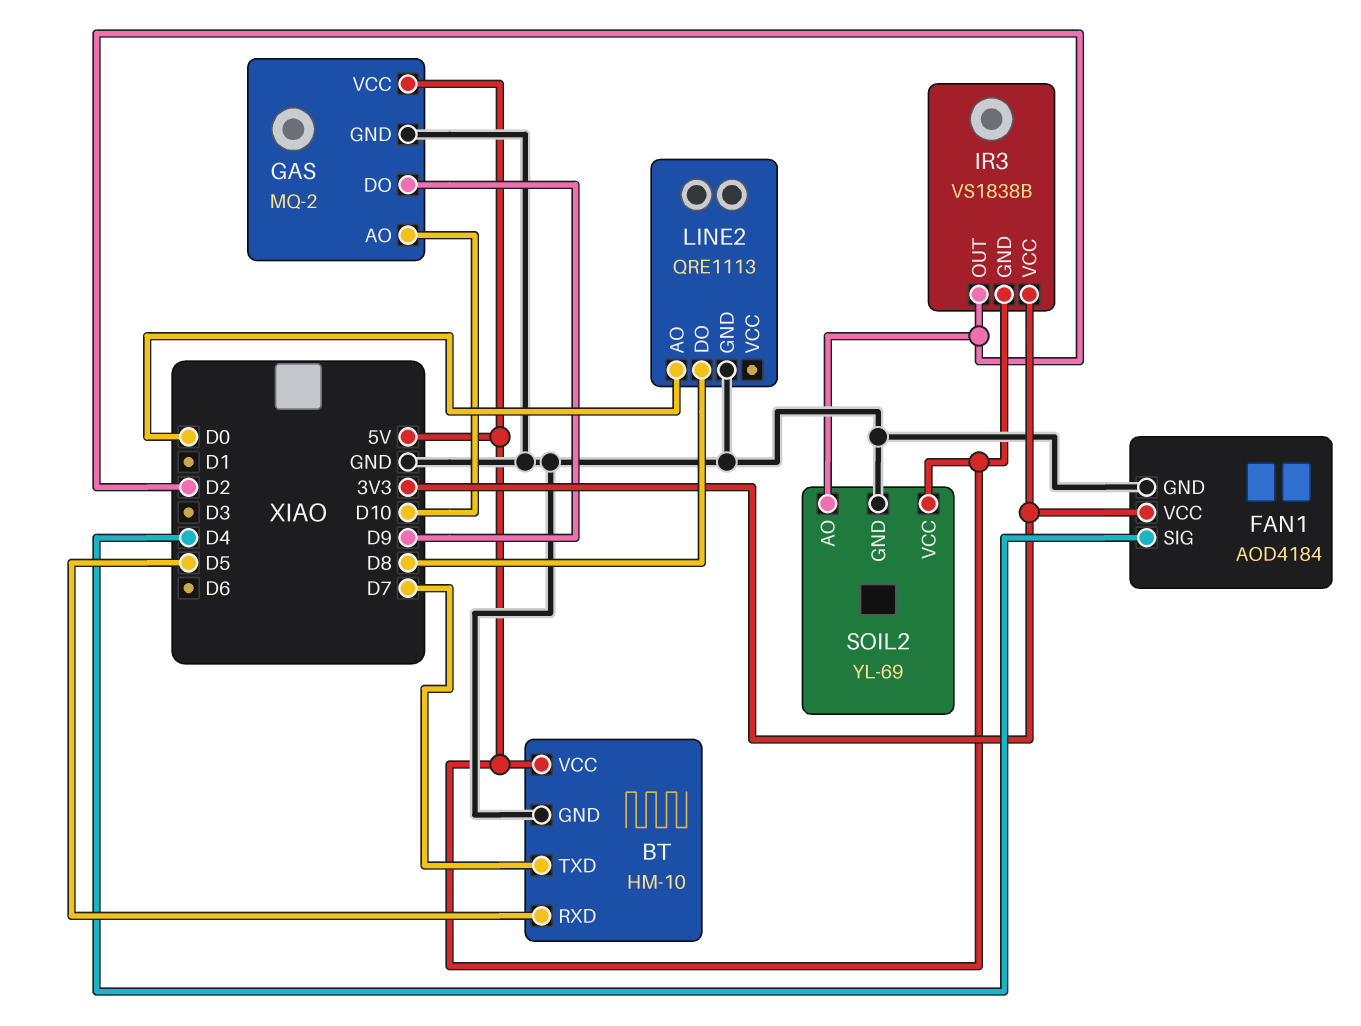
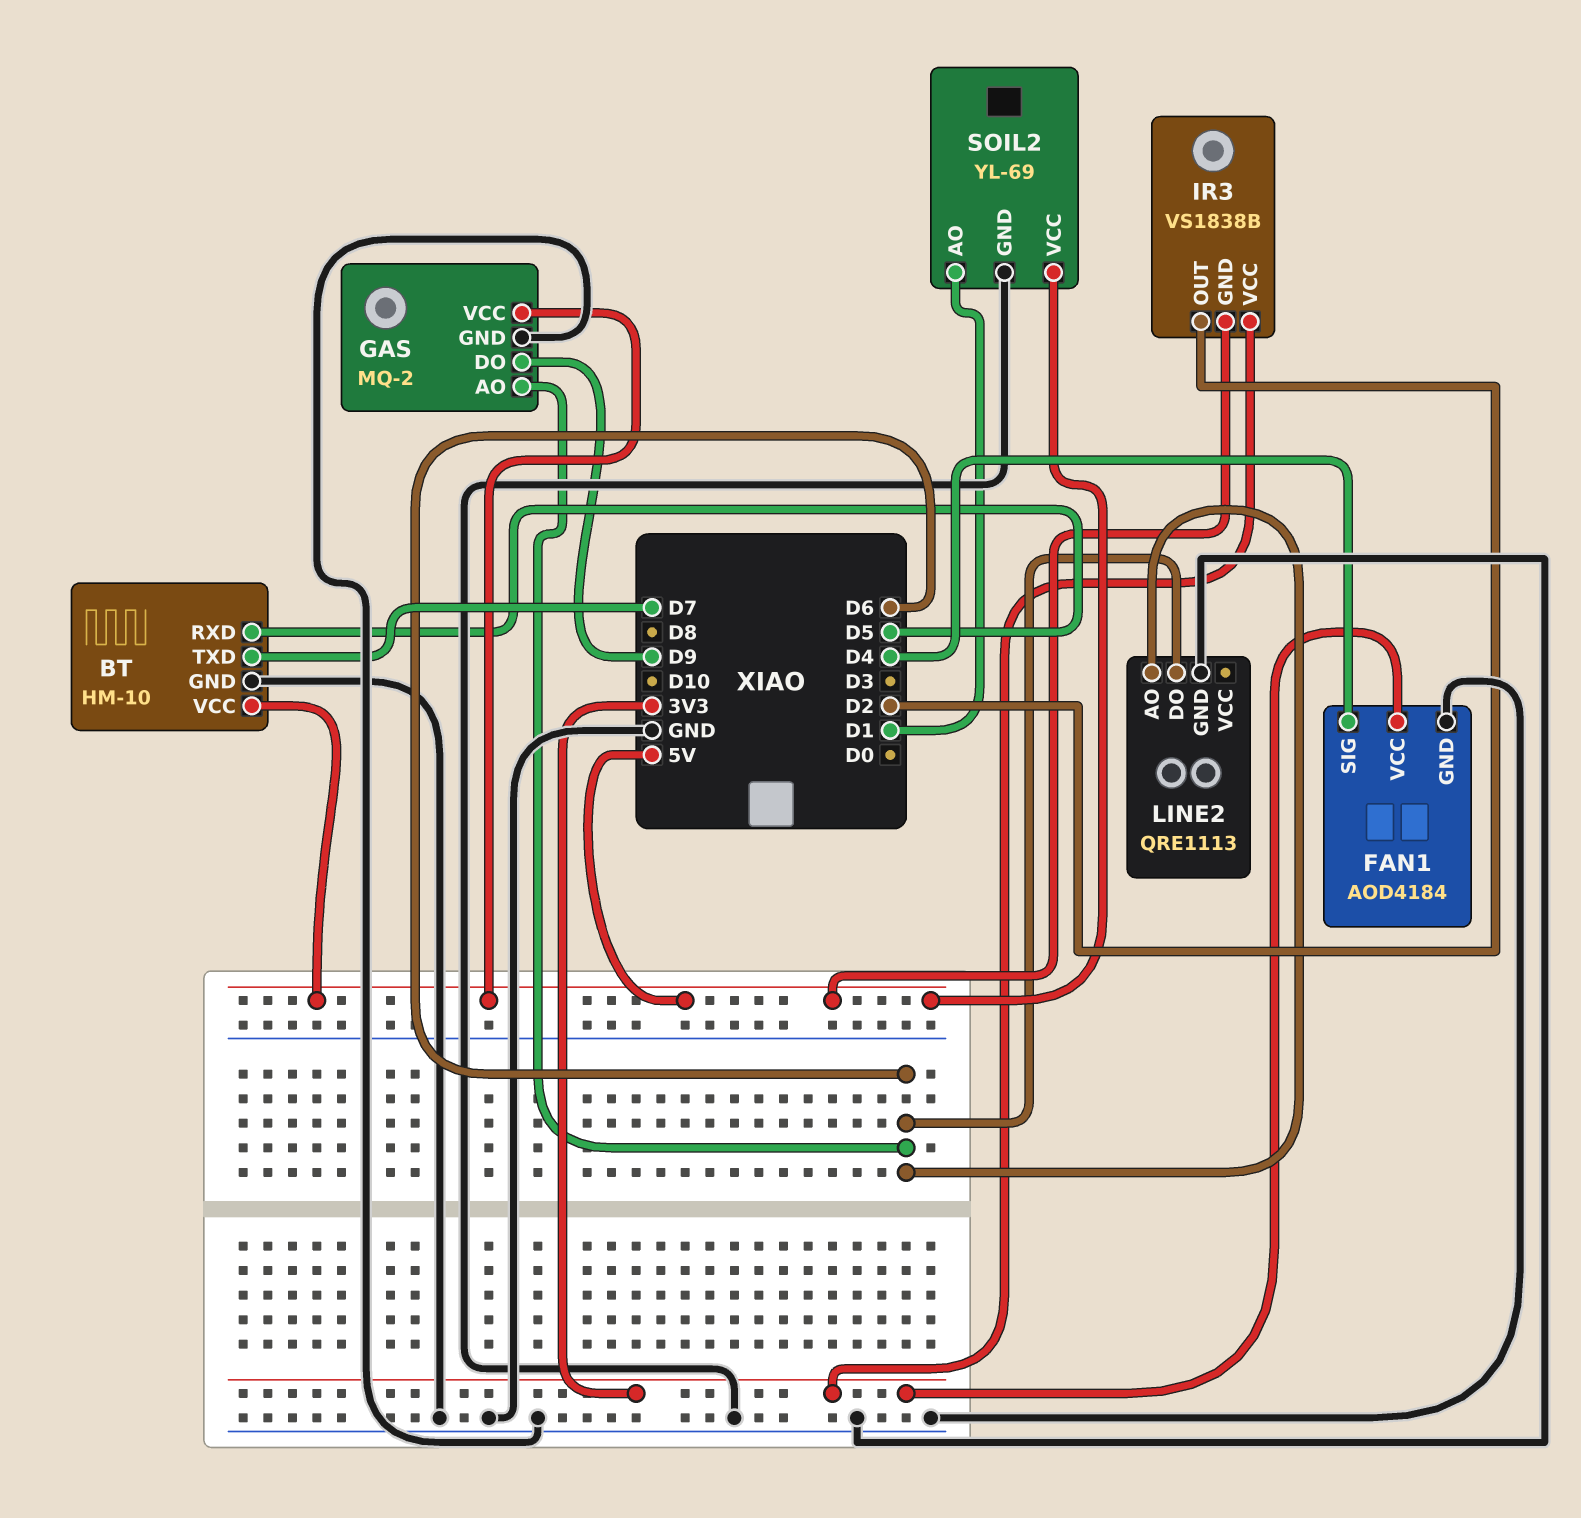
GAS pin AO: D10 -> D6
LINE2 pin AO: D0 -> D6
LINE2 pin DO: D8 -> D6
SOIL2 pin AO: D2 -> D1

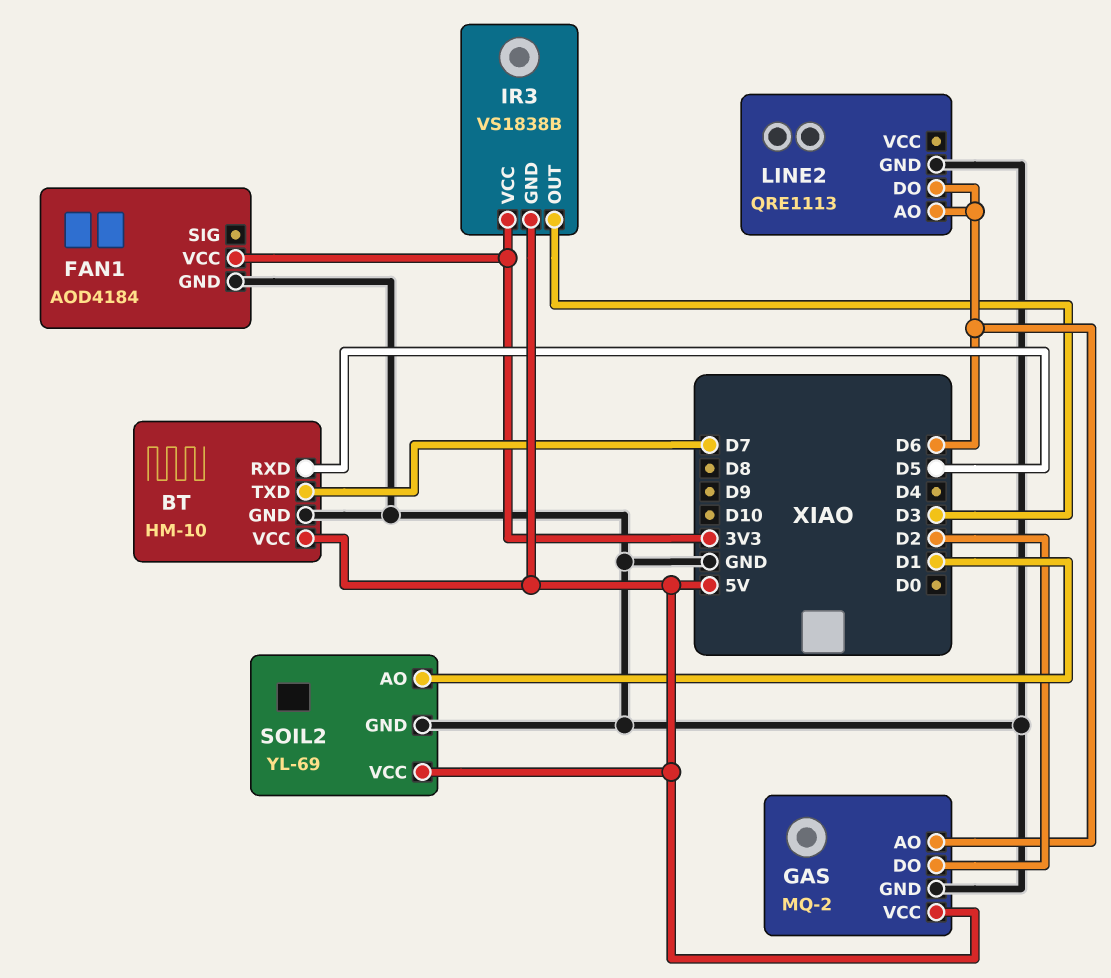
FAN1 pin SIG: D4 -> none
GAS pin DO: D9 -> D2
IR3 pin OUT: D2 -> D3

